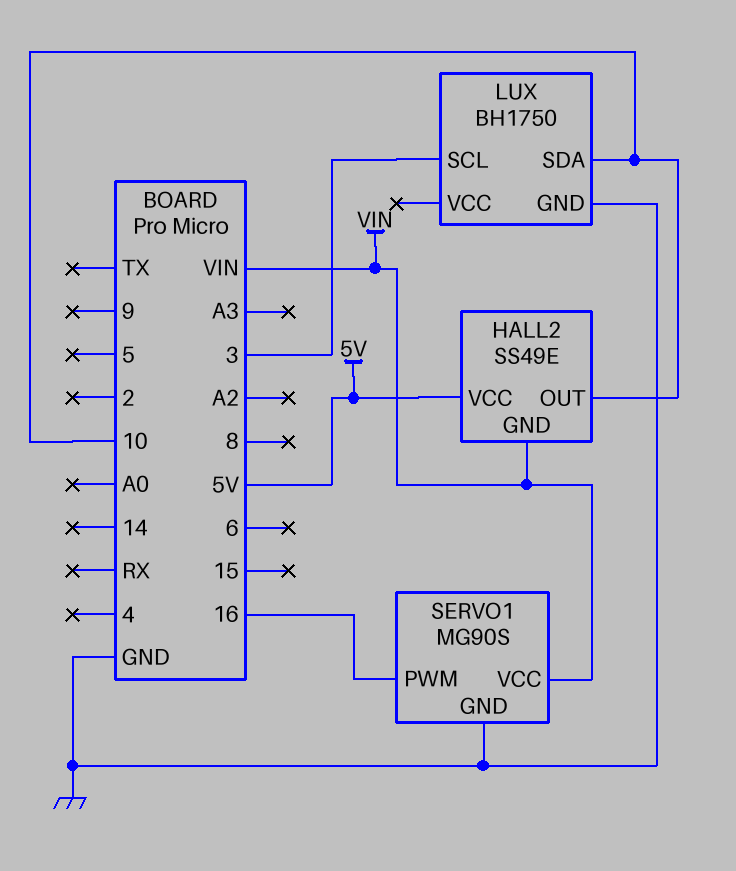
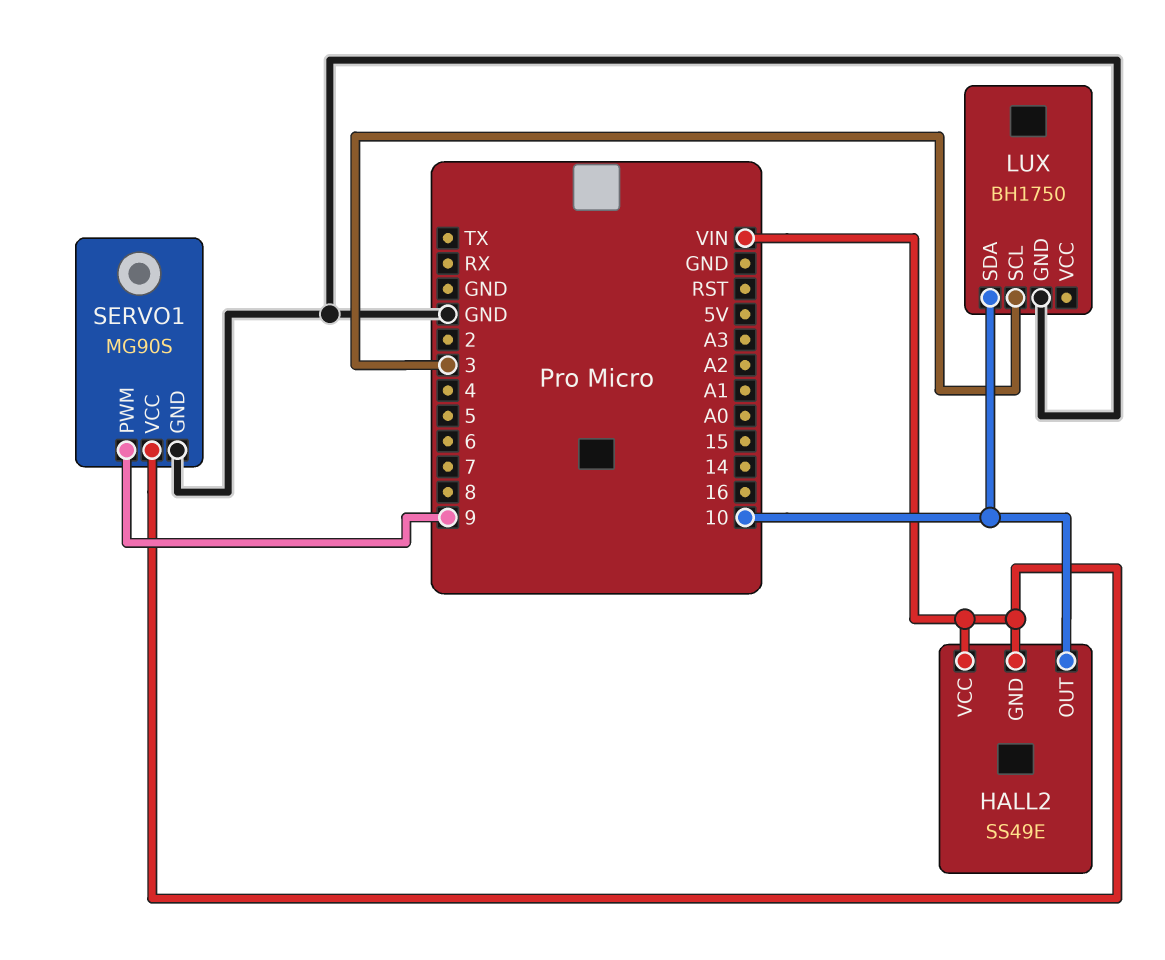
HALL2 pin VCC: 5V -> VIN
SERVO1 pin PWM: 16 -> 9

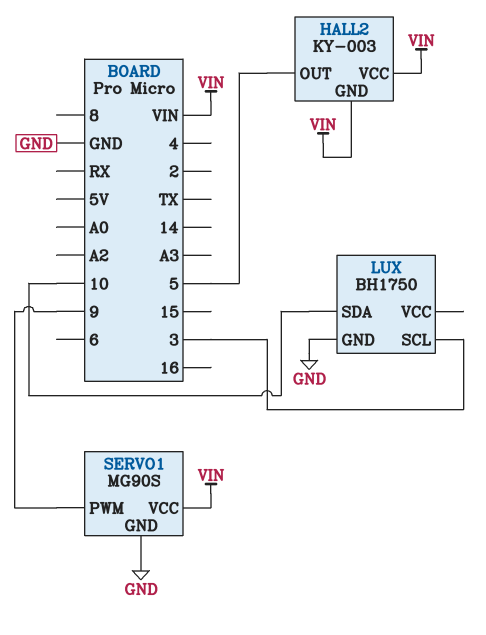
HALL2: SS49E -> KY-003
HALL2 pin OUT: 10 -> 5

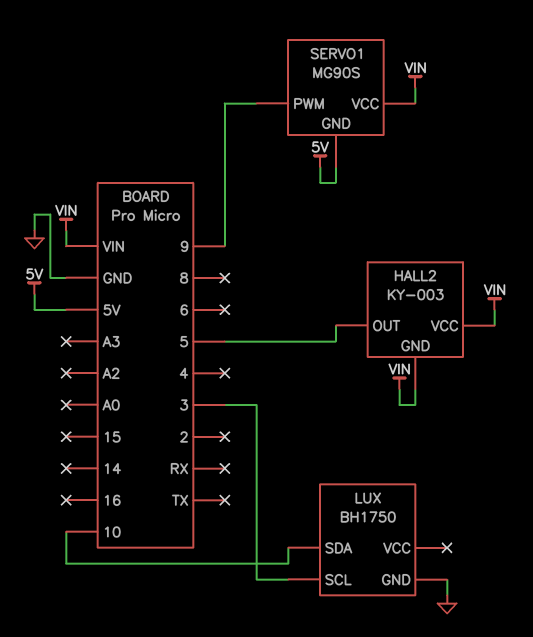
SERVO1 pin GND: GND -> 5V

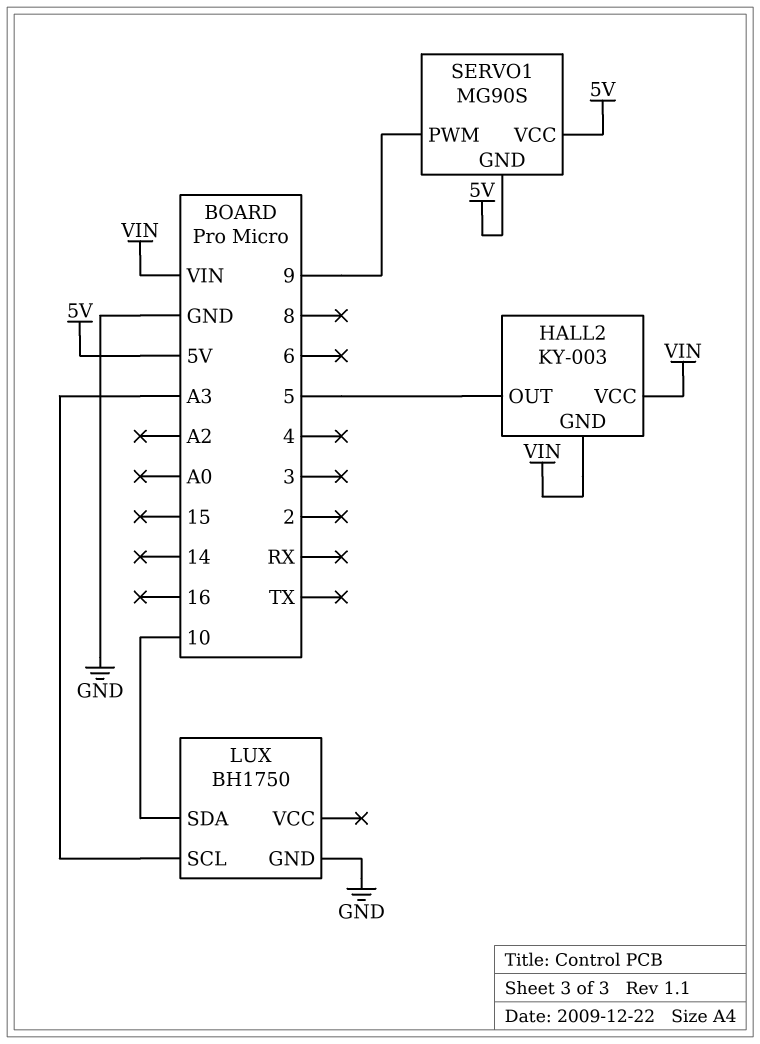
LUX pin SCL: 3 -> A3
SERVO1 pin VCC: VIN -> 5V

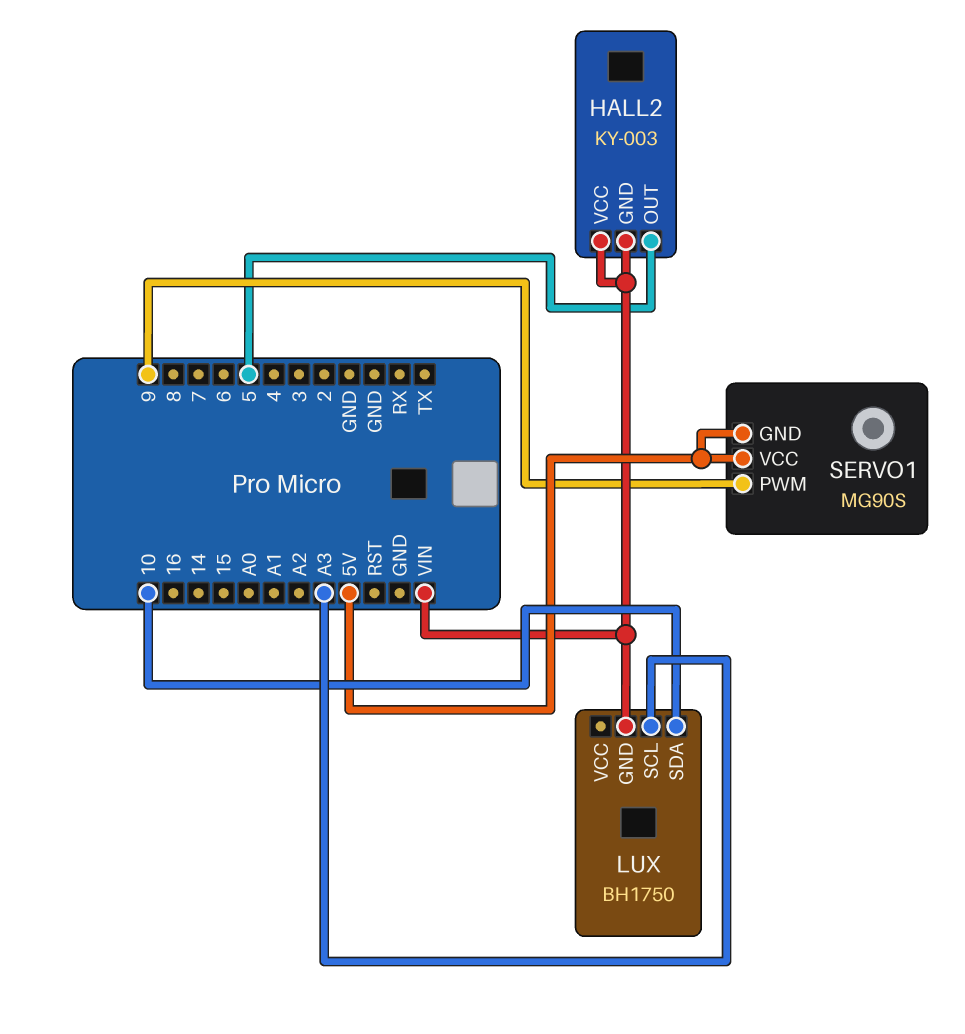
LUX pin GND: GND -> VIN

